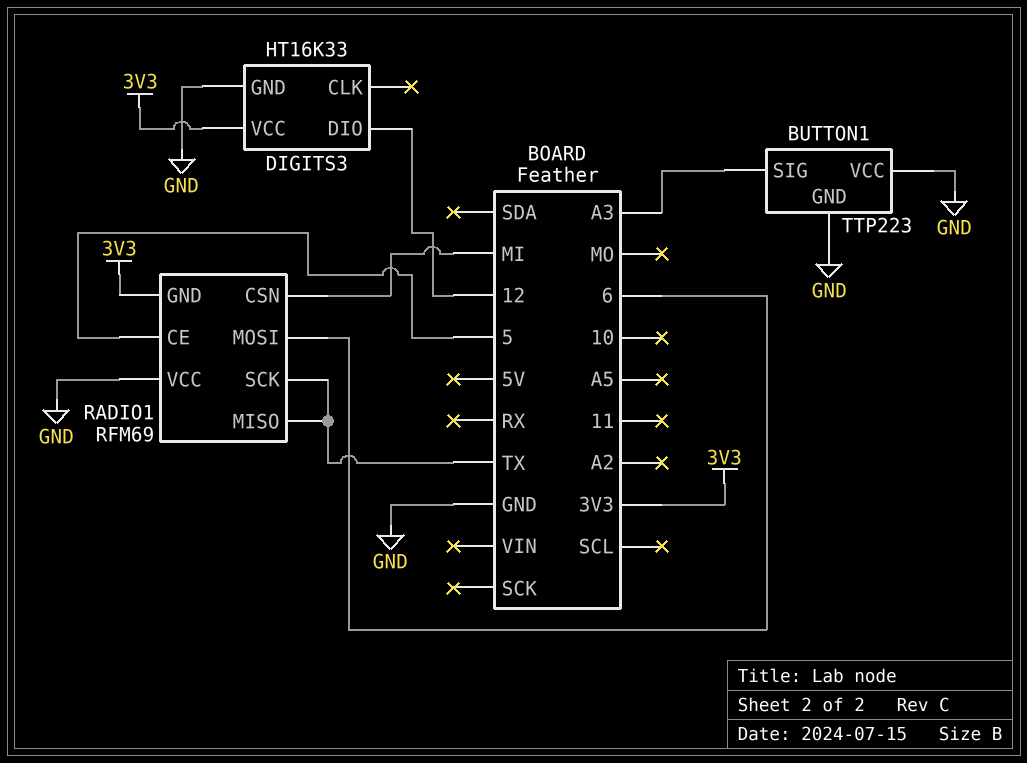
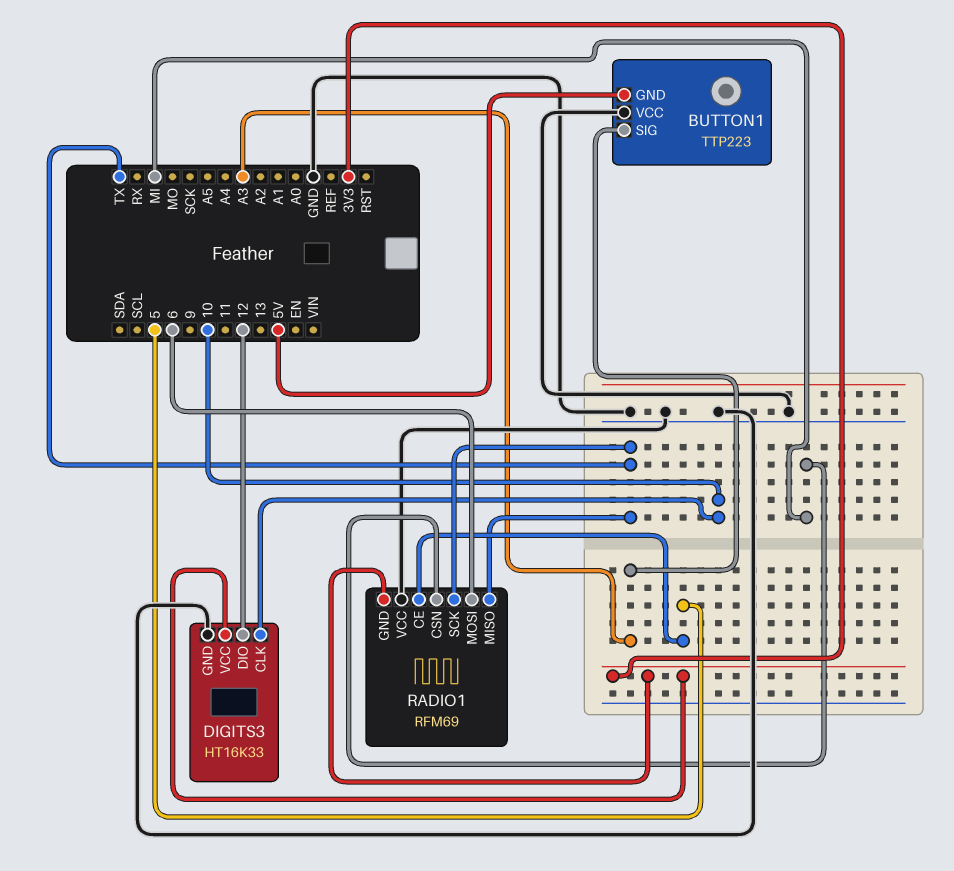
BUTTON1 pin GND: GND -> 5V
DIGITS3 pin CLK: none -> 10

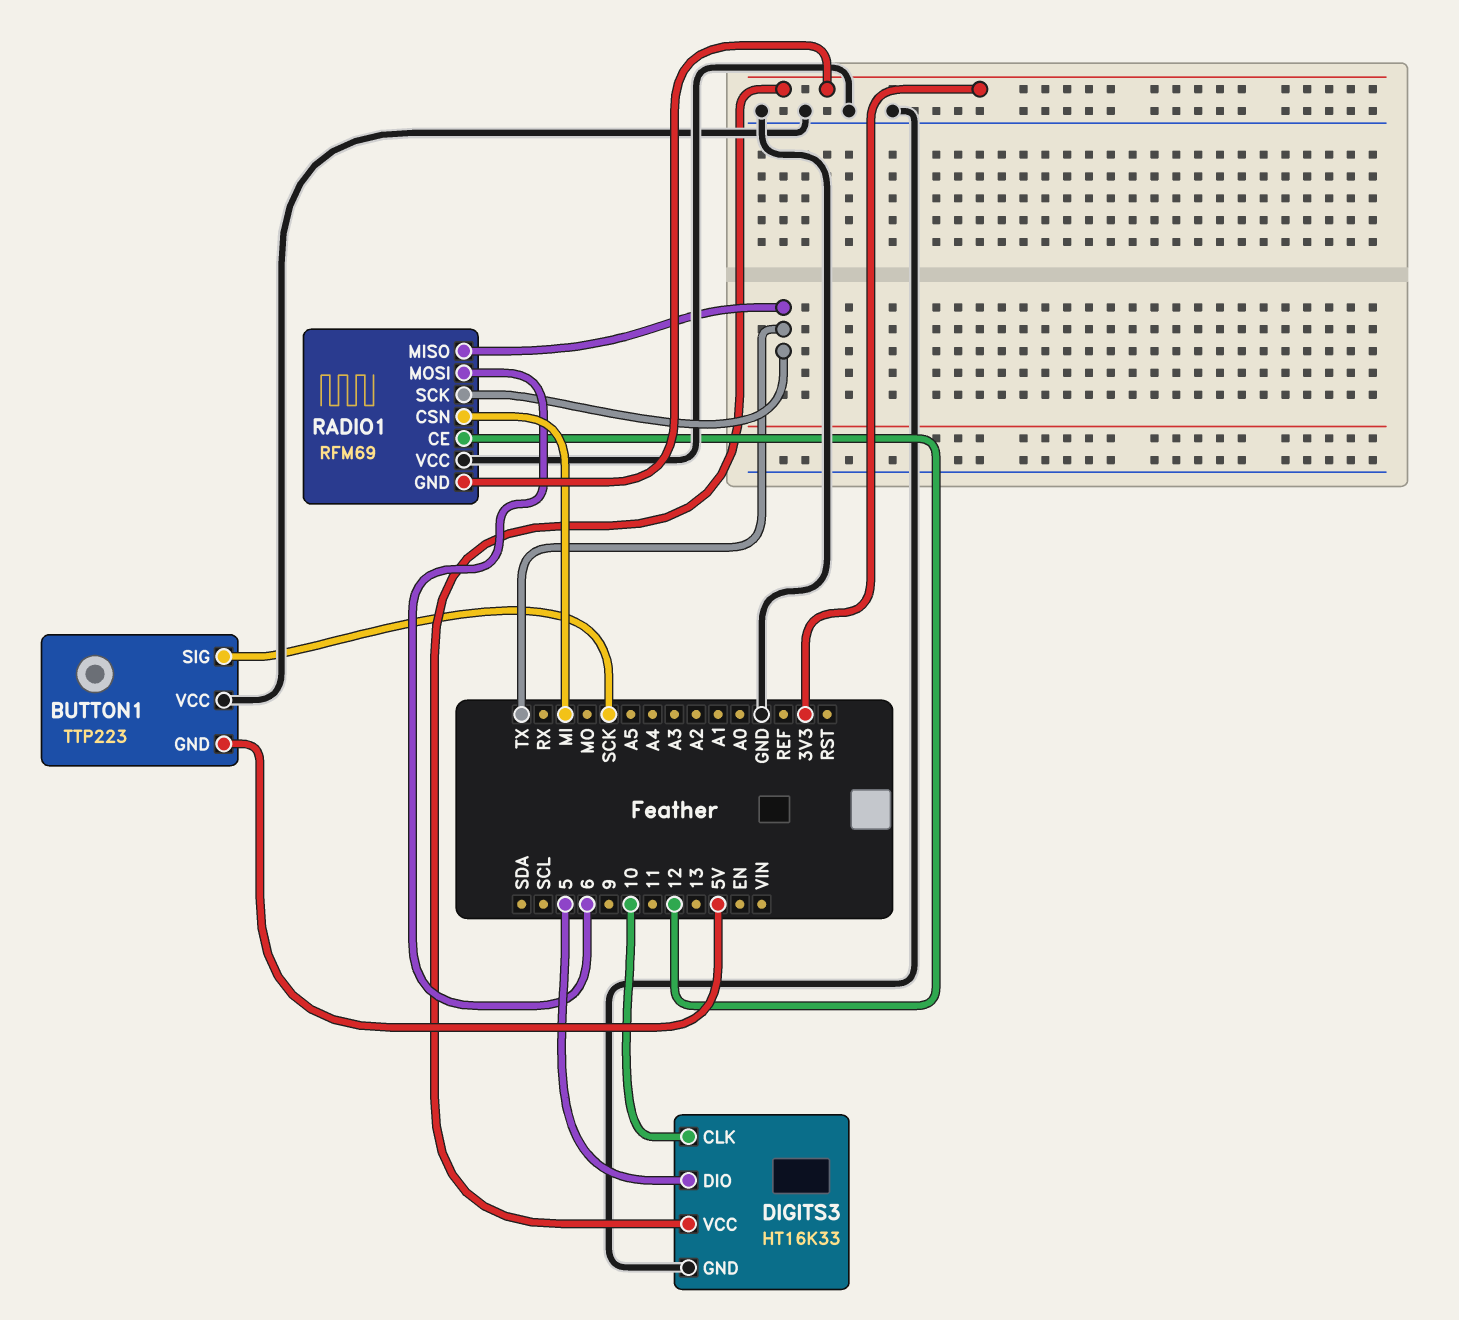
BUTTON1 pin SIG: A3 -> SCK
DIGITS3 pin DIO: 12 -> 5
RADIO1 pin CE: 5 -> 12

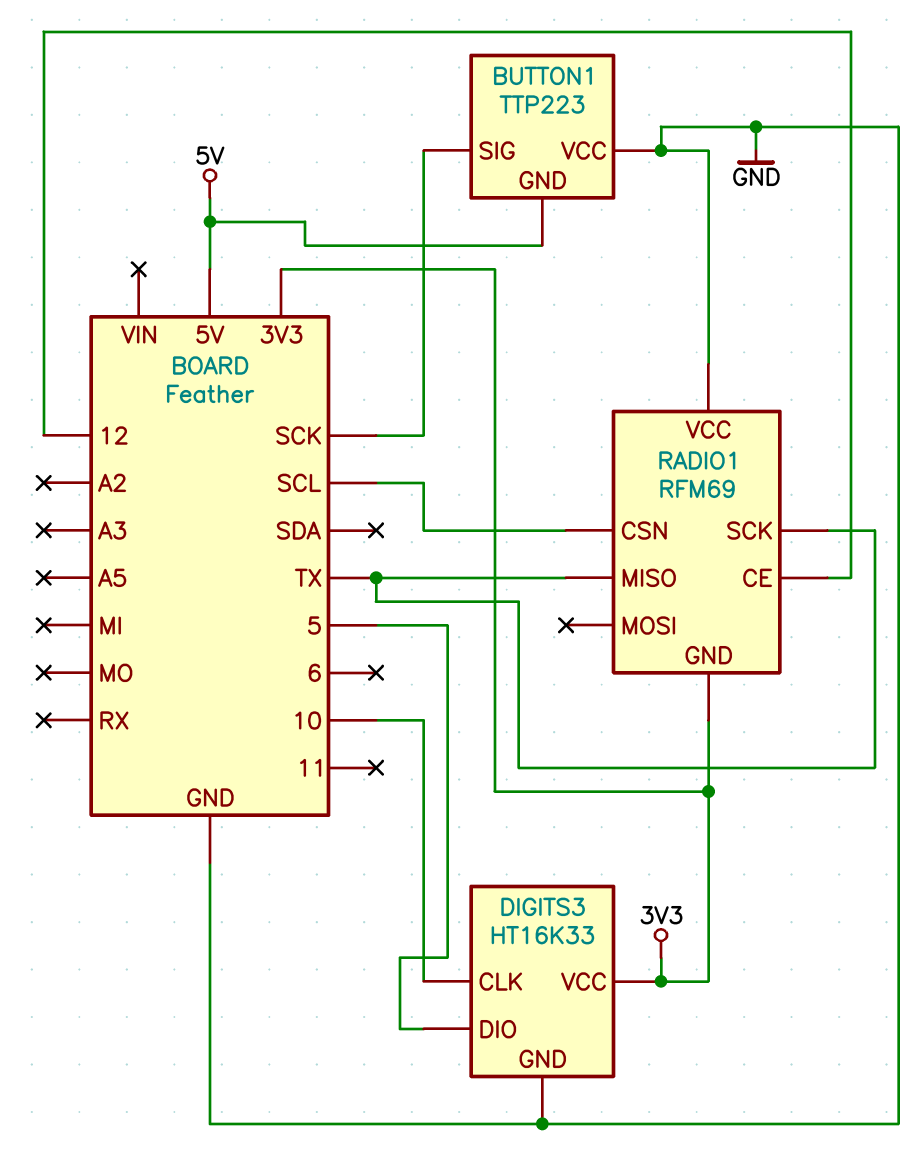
RADIO1 pin CSN: MI -> SCL
RADIO1 pin MOSI: 6 -> none

